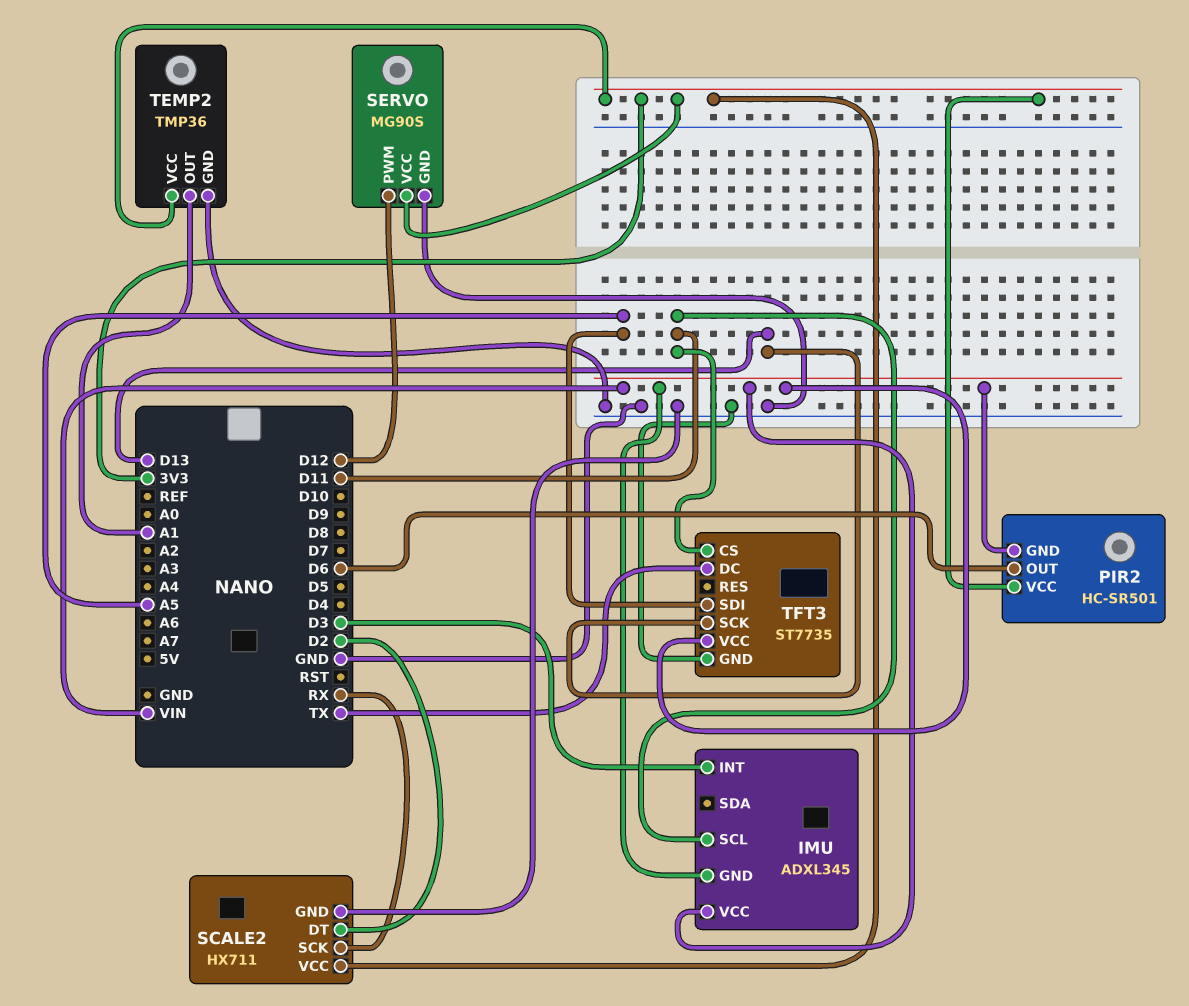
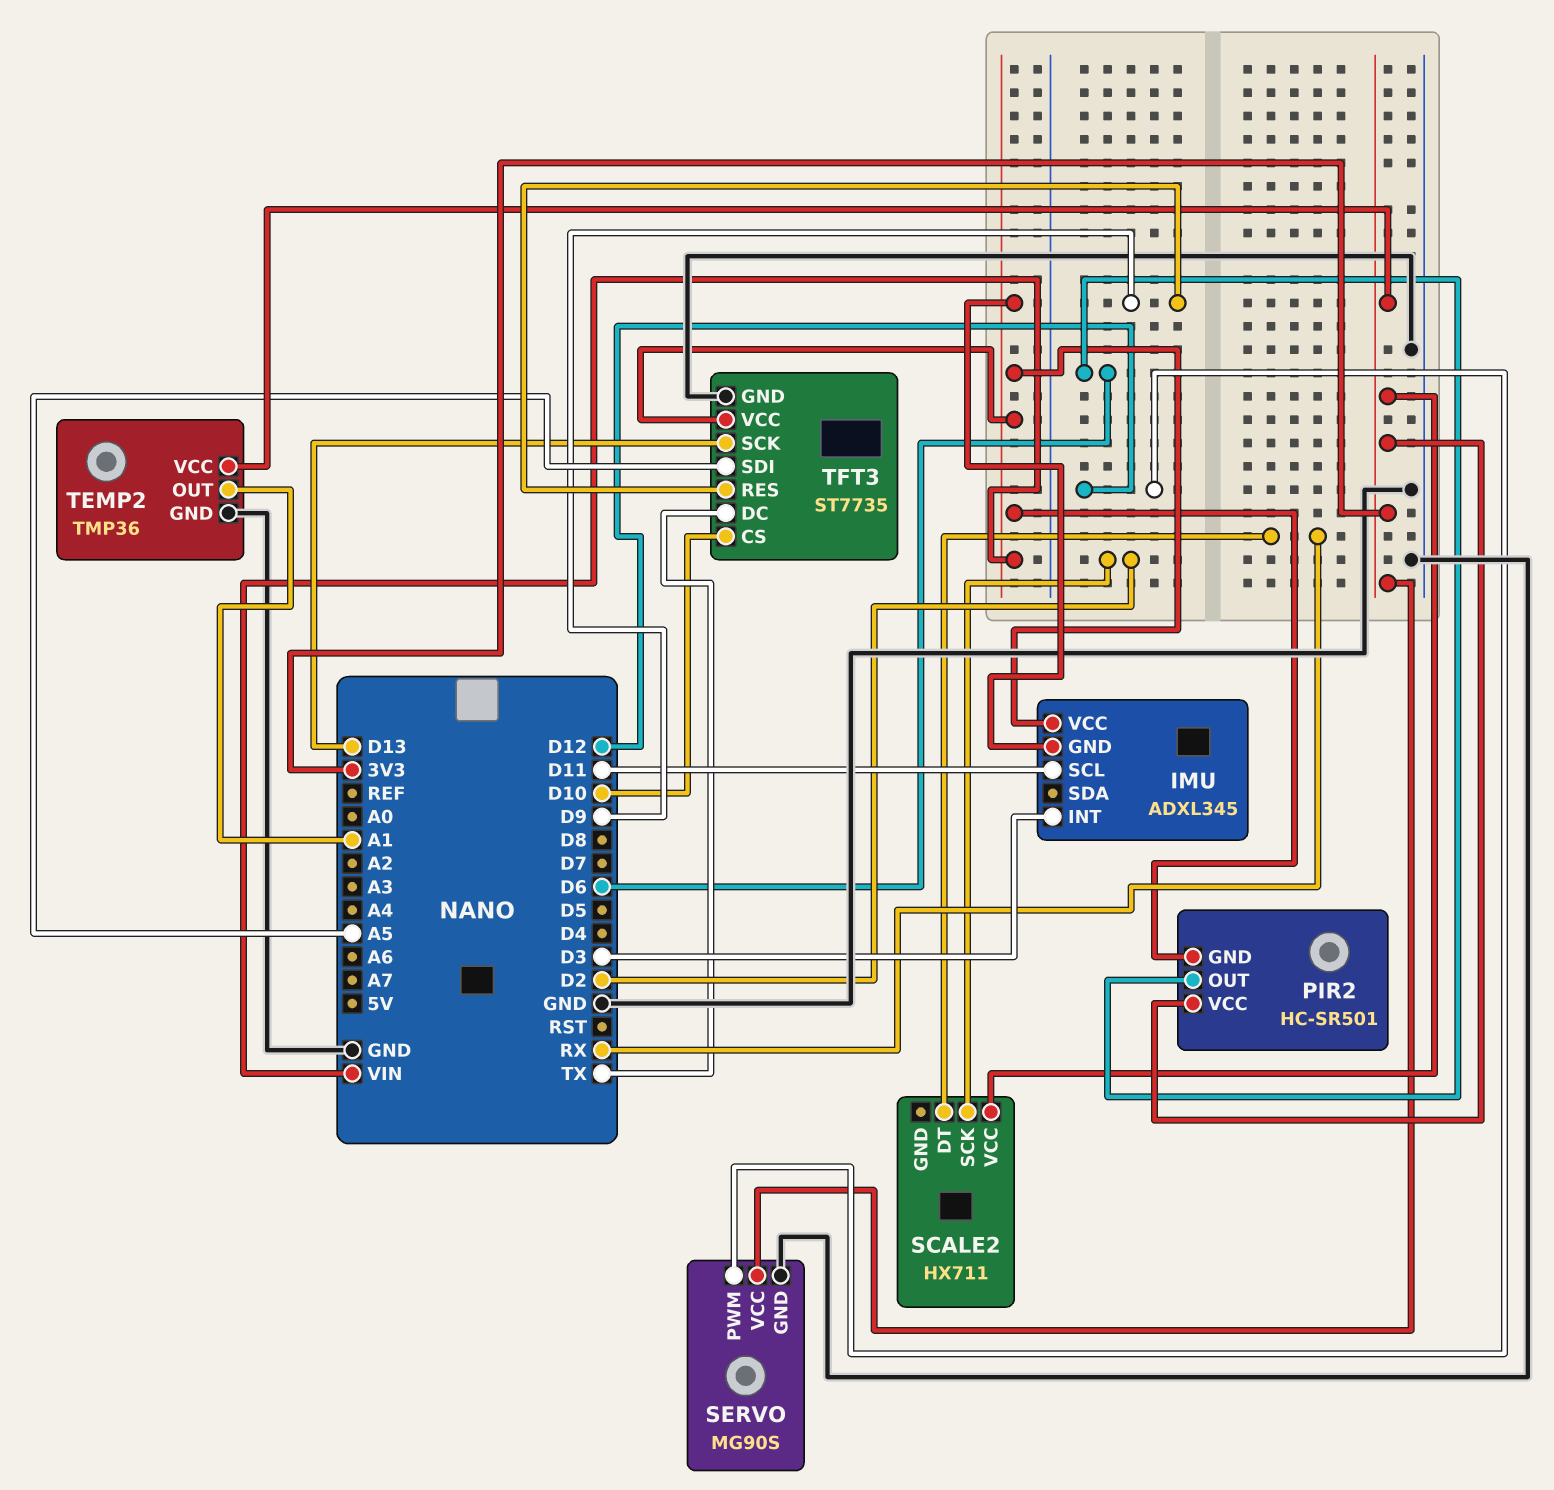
SCALE2 pin DT: D2 -> RX
SCALE2 pin GND: GND -> none
SCALE2 pin SCK: RX -> D2
TFT3 pin CS: D11 -> D10
TFT3 pin RES: none -> D9

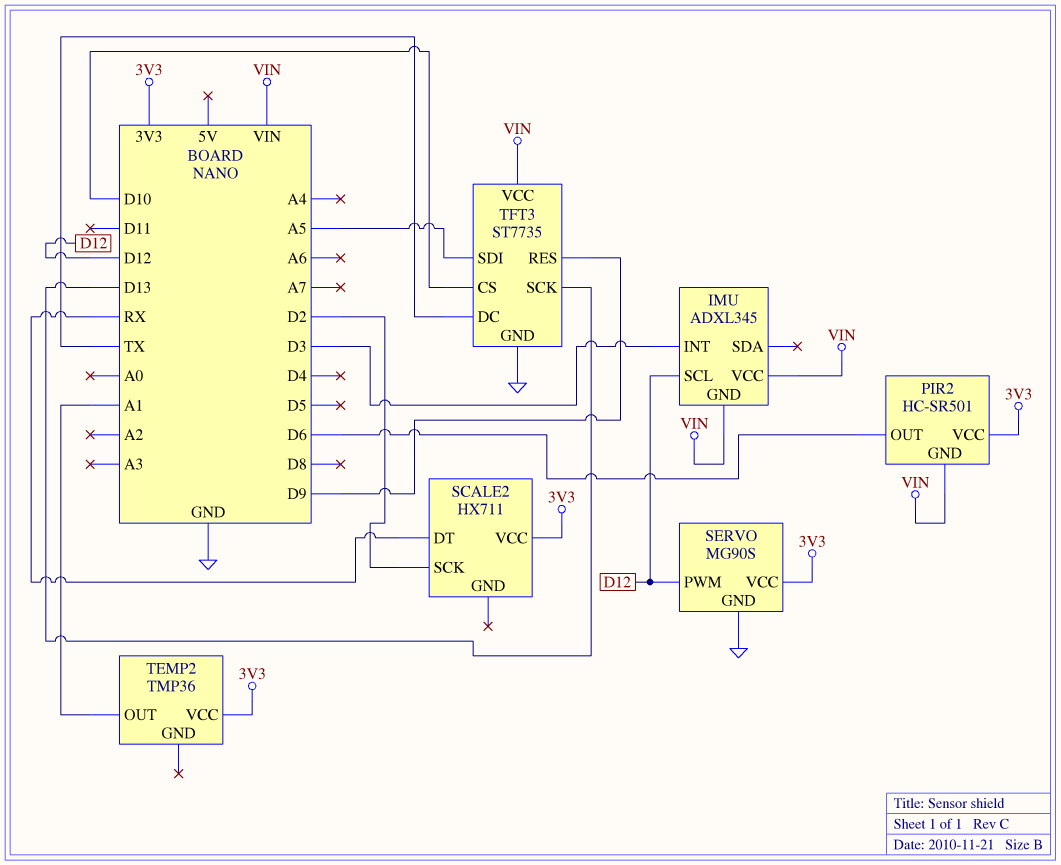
IMU pin SCL: D11 -> D12
TEMP2 pin GND: GND -> none

